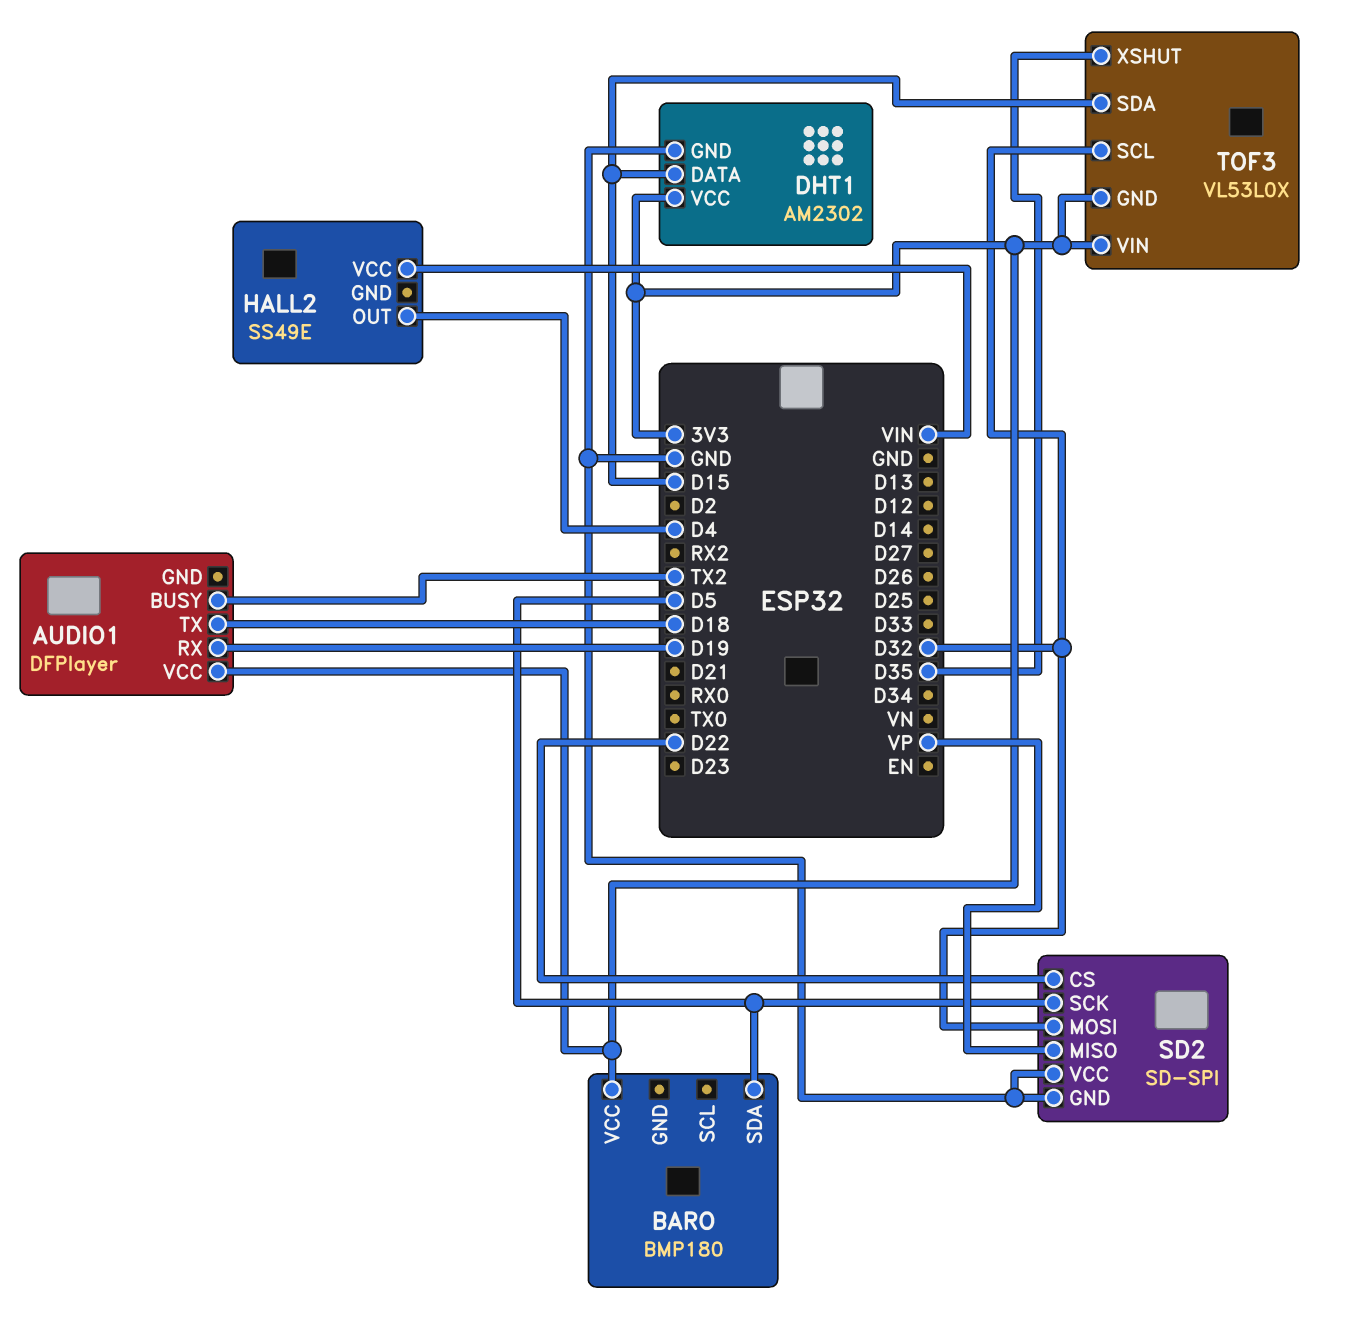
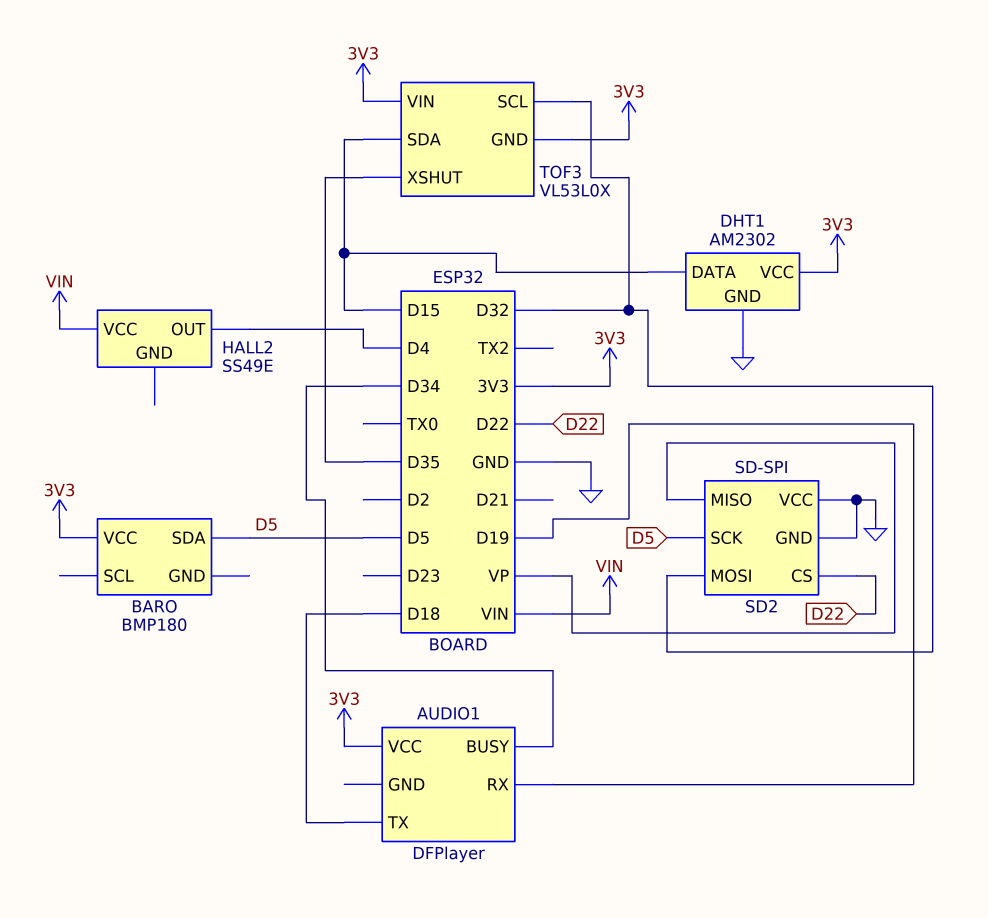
AUDIO1 pin BUSY: TX2 -> D34

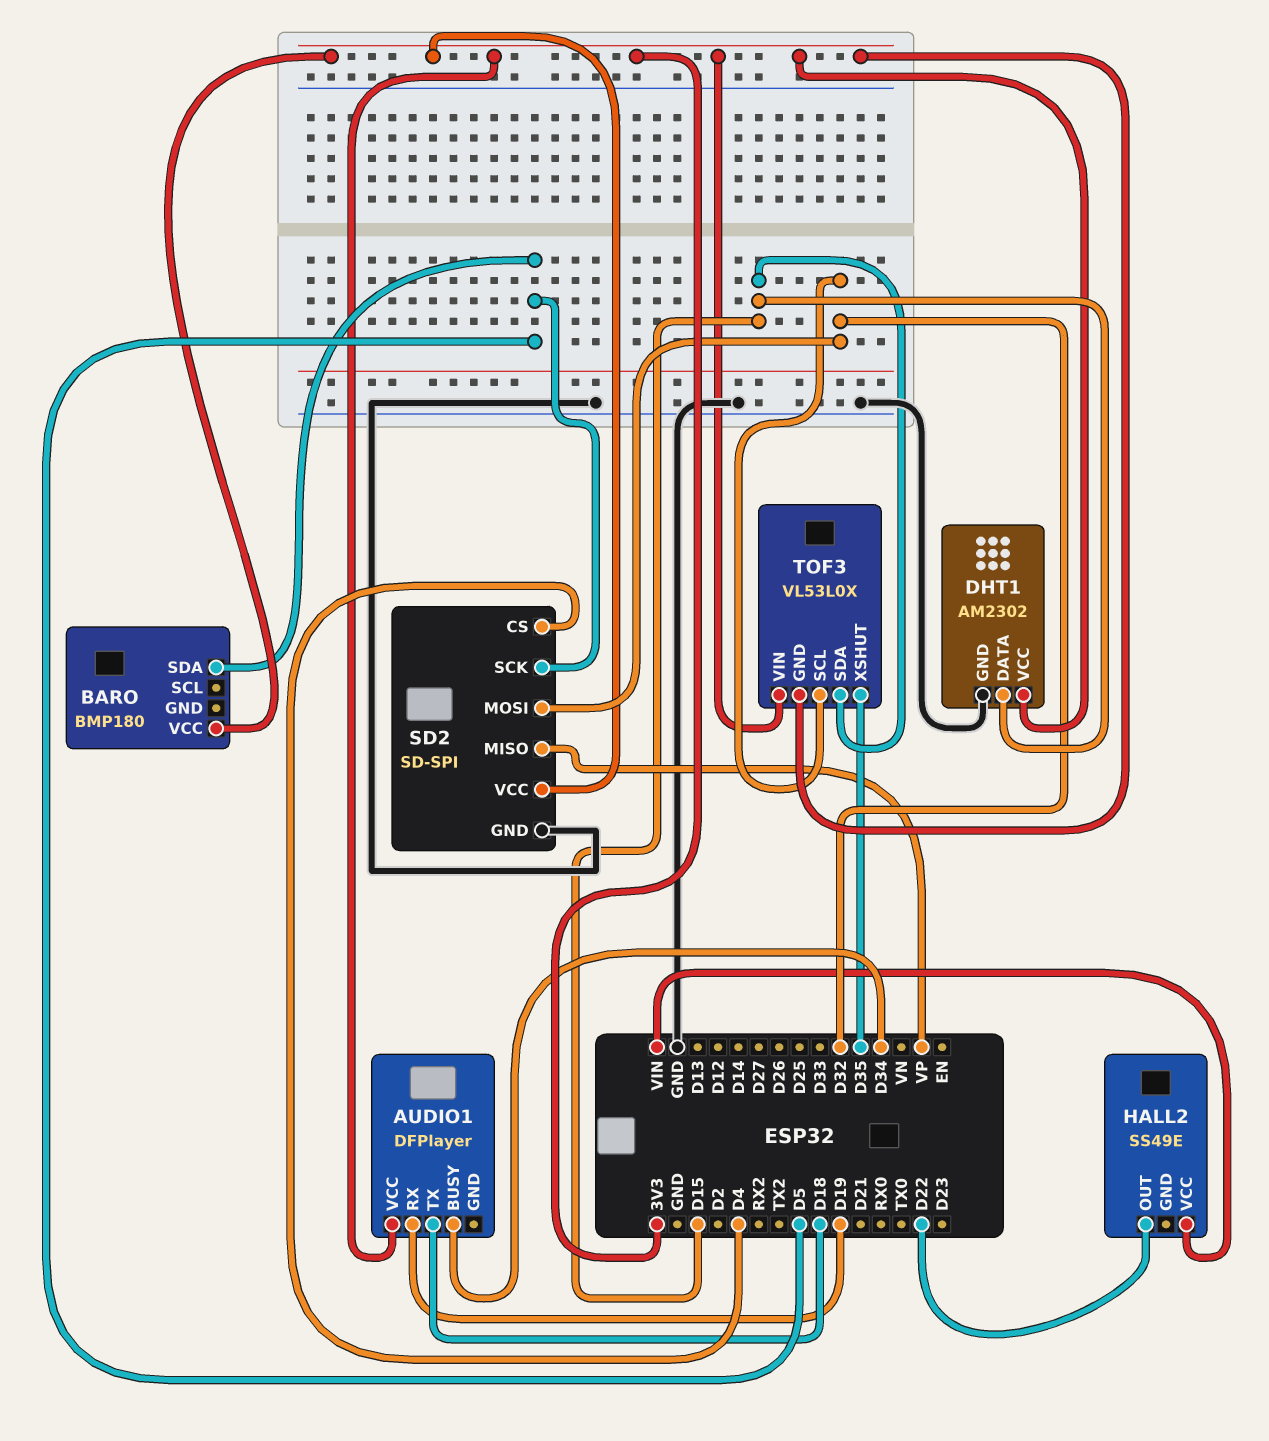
HALL2 pin OUT: D4 -> D22
SD2 pin CS: D22 -> D4
SD2 pin VCC: GND -> 3V3

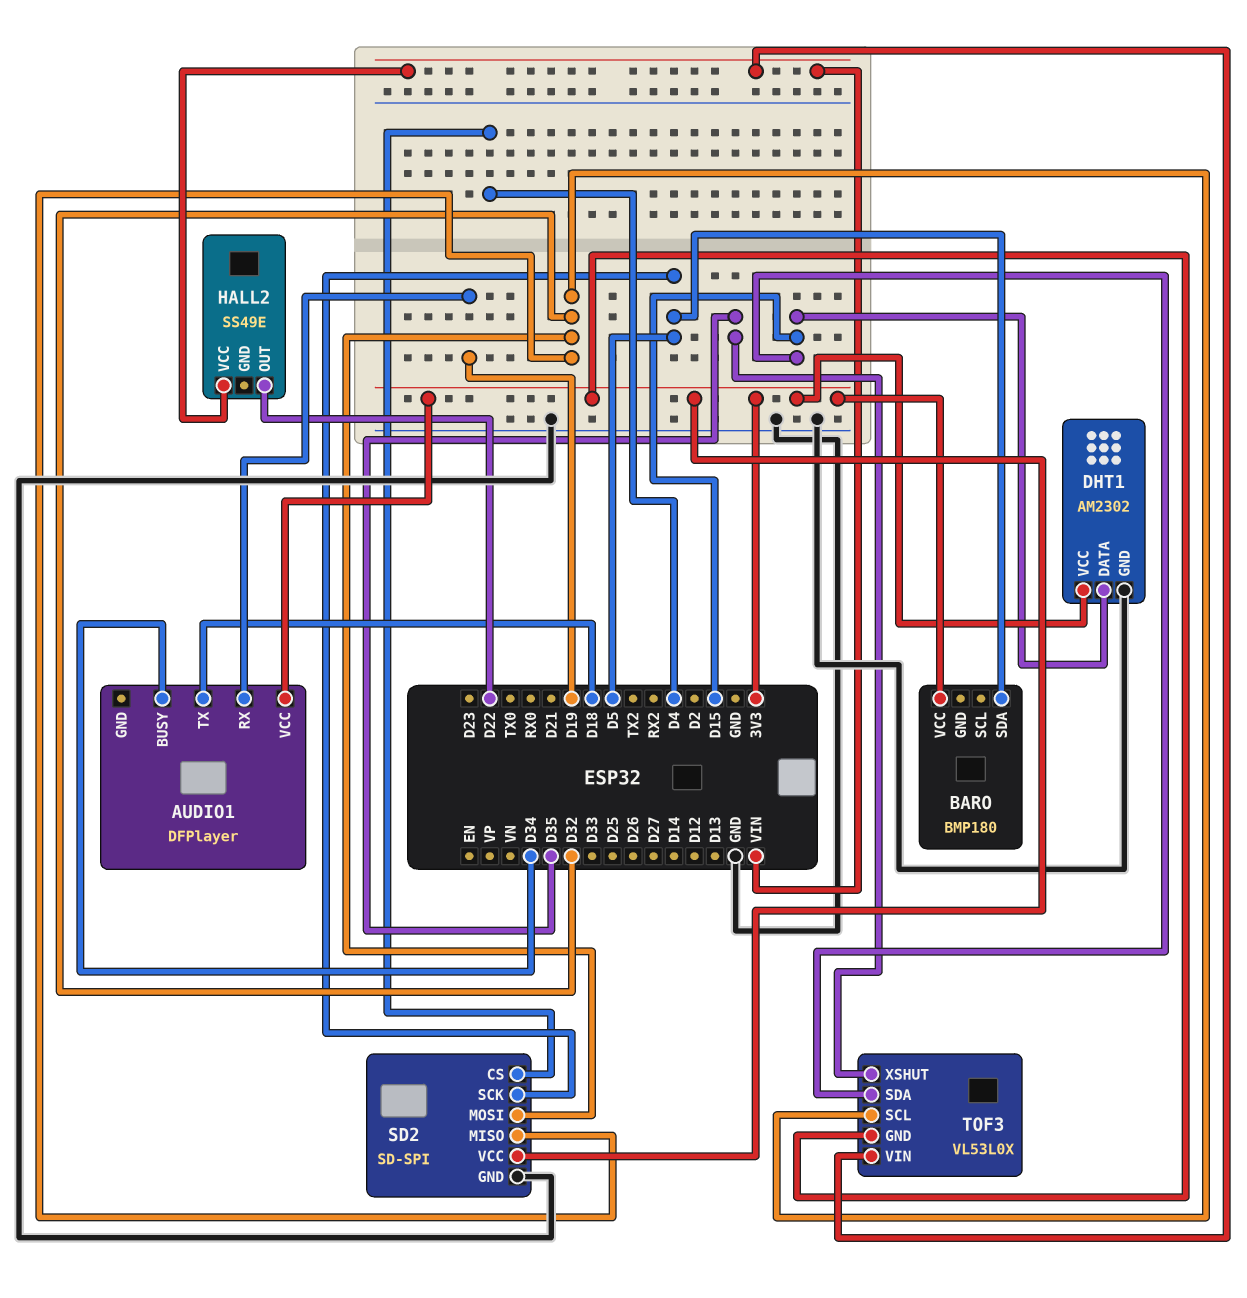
SD2 pin MISO: VP -> D32
TOF3 pin VIN: 3V3 -> VIN

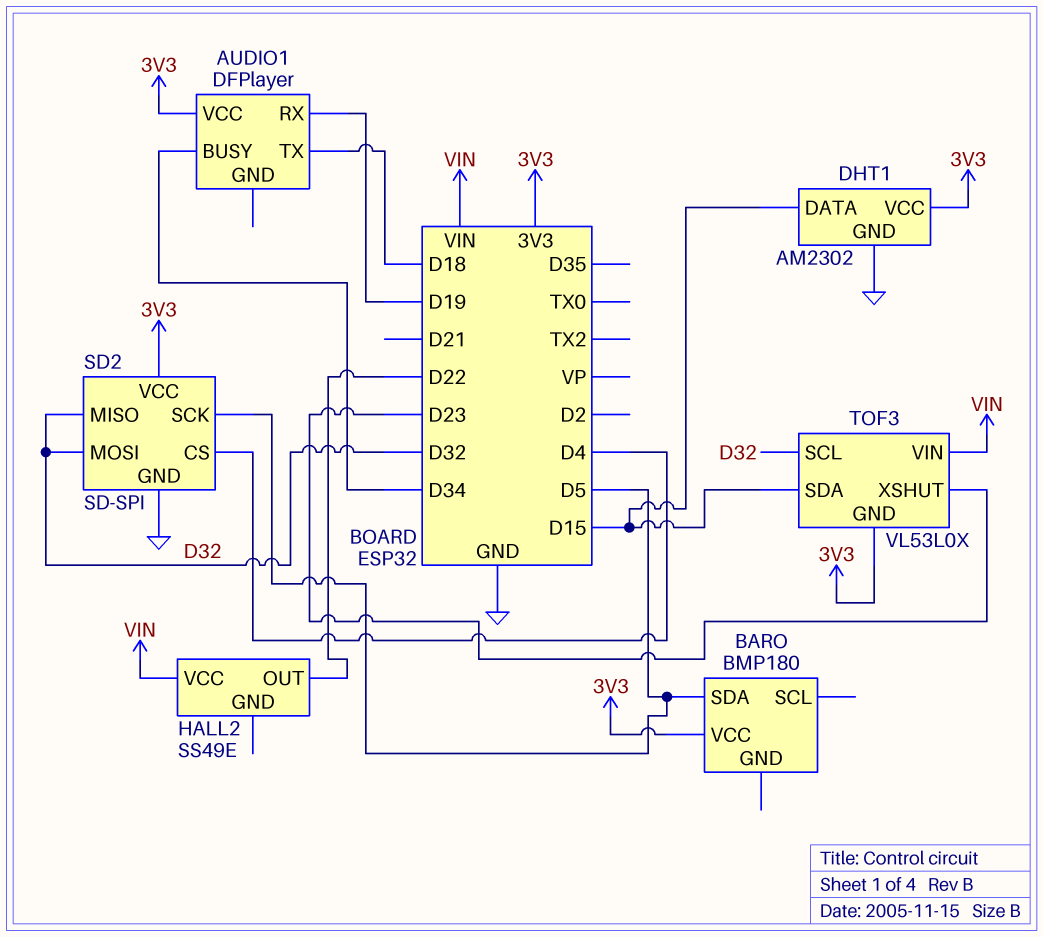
TOF3 pin XSHUT: D35 -> D23

